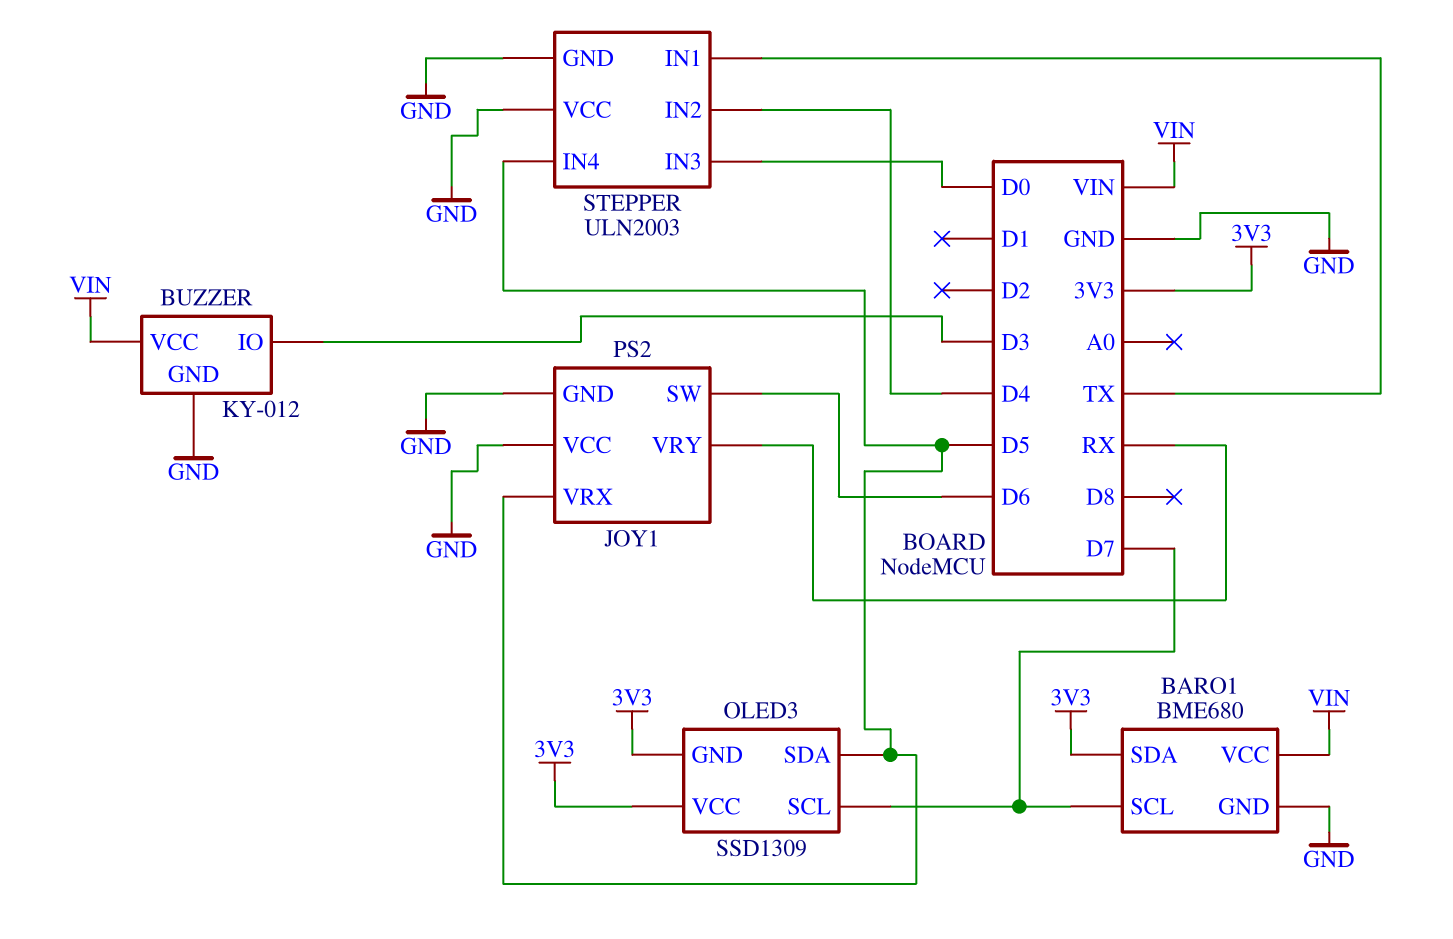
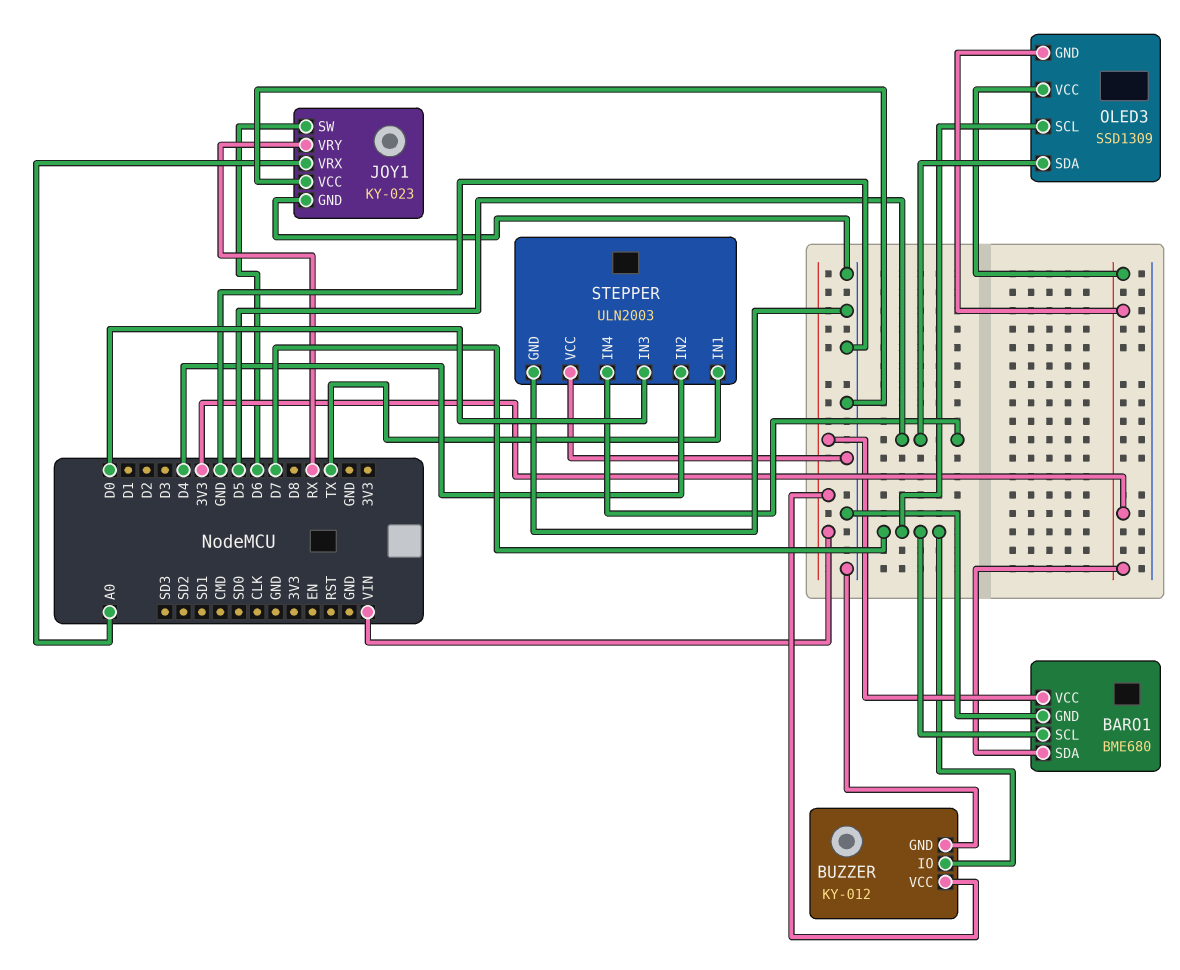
BUZZER pin IO: D3 -> D7
JOY1: PS2 -> KY-023
JOY1 pin VRX: D5 -> A0

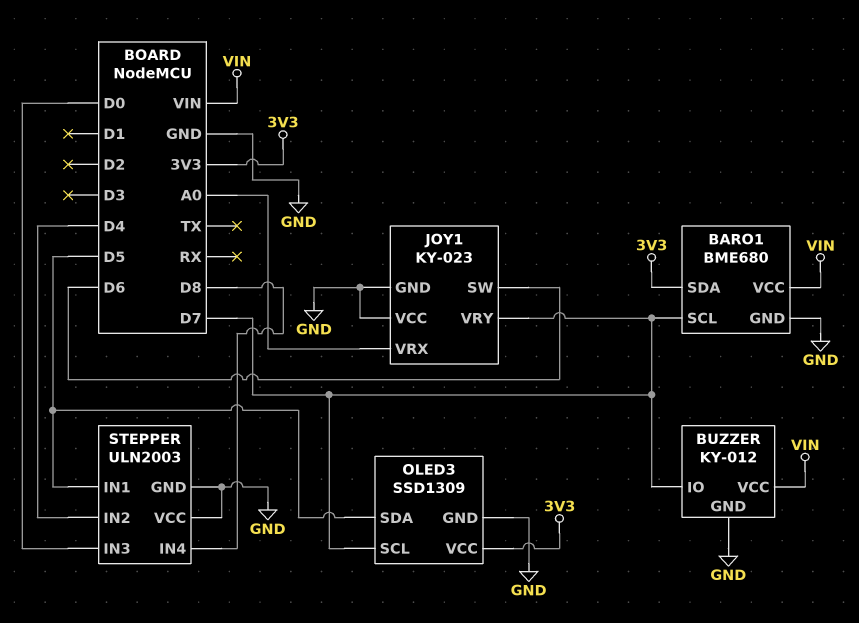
JOY1 pin VRY: RX -> D7
OLED3 pin GND: 3V3 -> GND
STEPPER pin IN1: TX -> D5
STEPPER pin IN4: D5 -> D8

